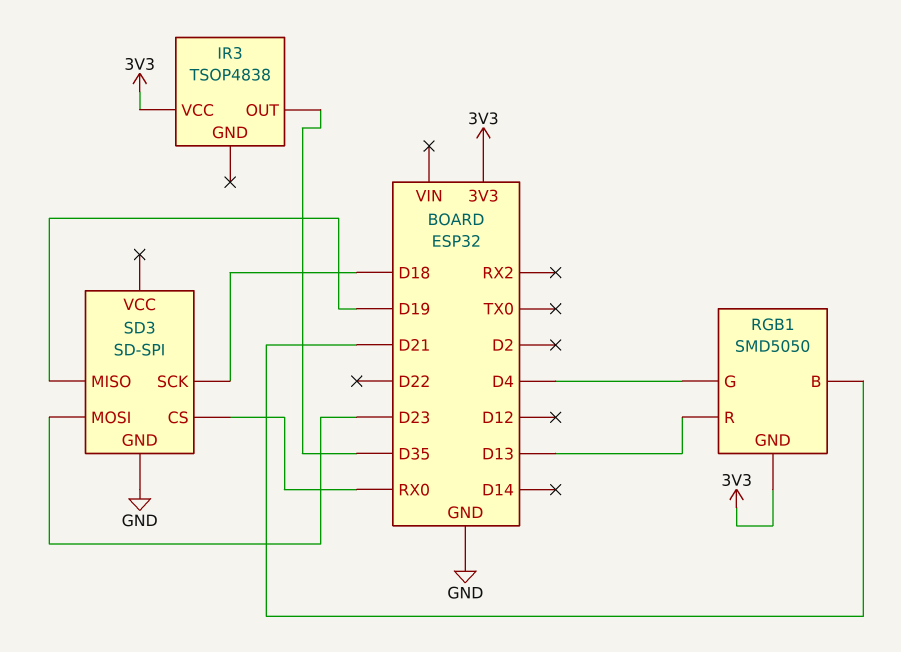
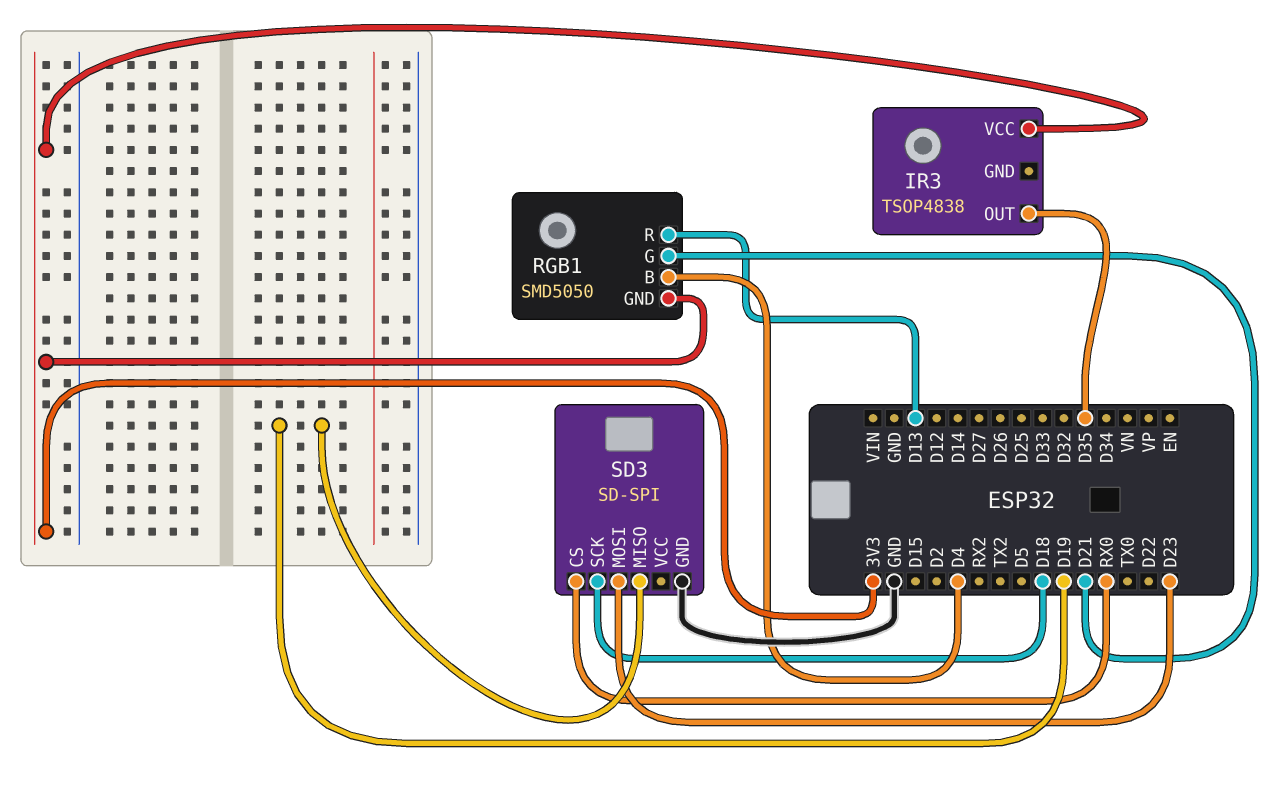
RGB1 pin B: D21 -> D4
RGB1 pin G: D4 -> D21

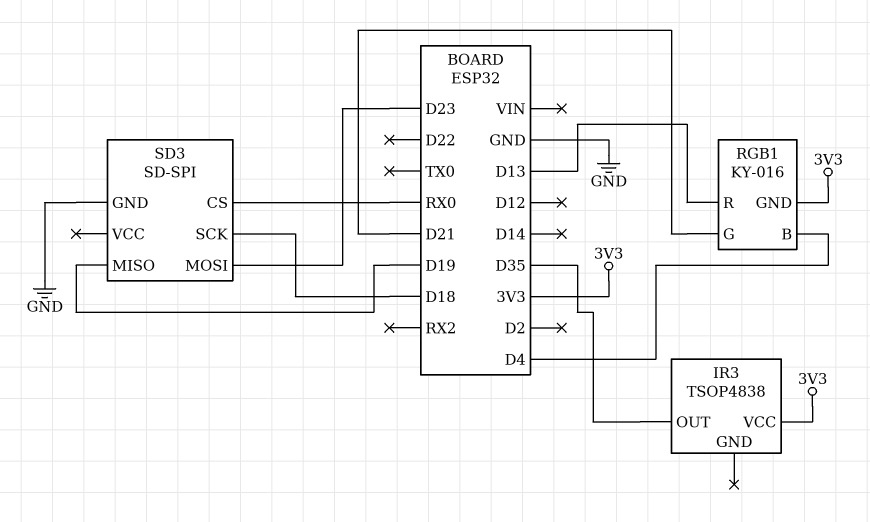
RGB1: SMD5050 -> KY-016

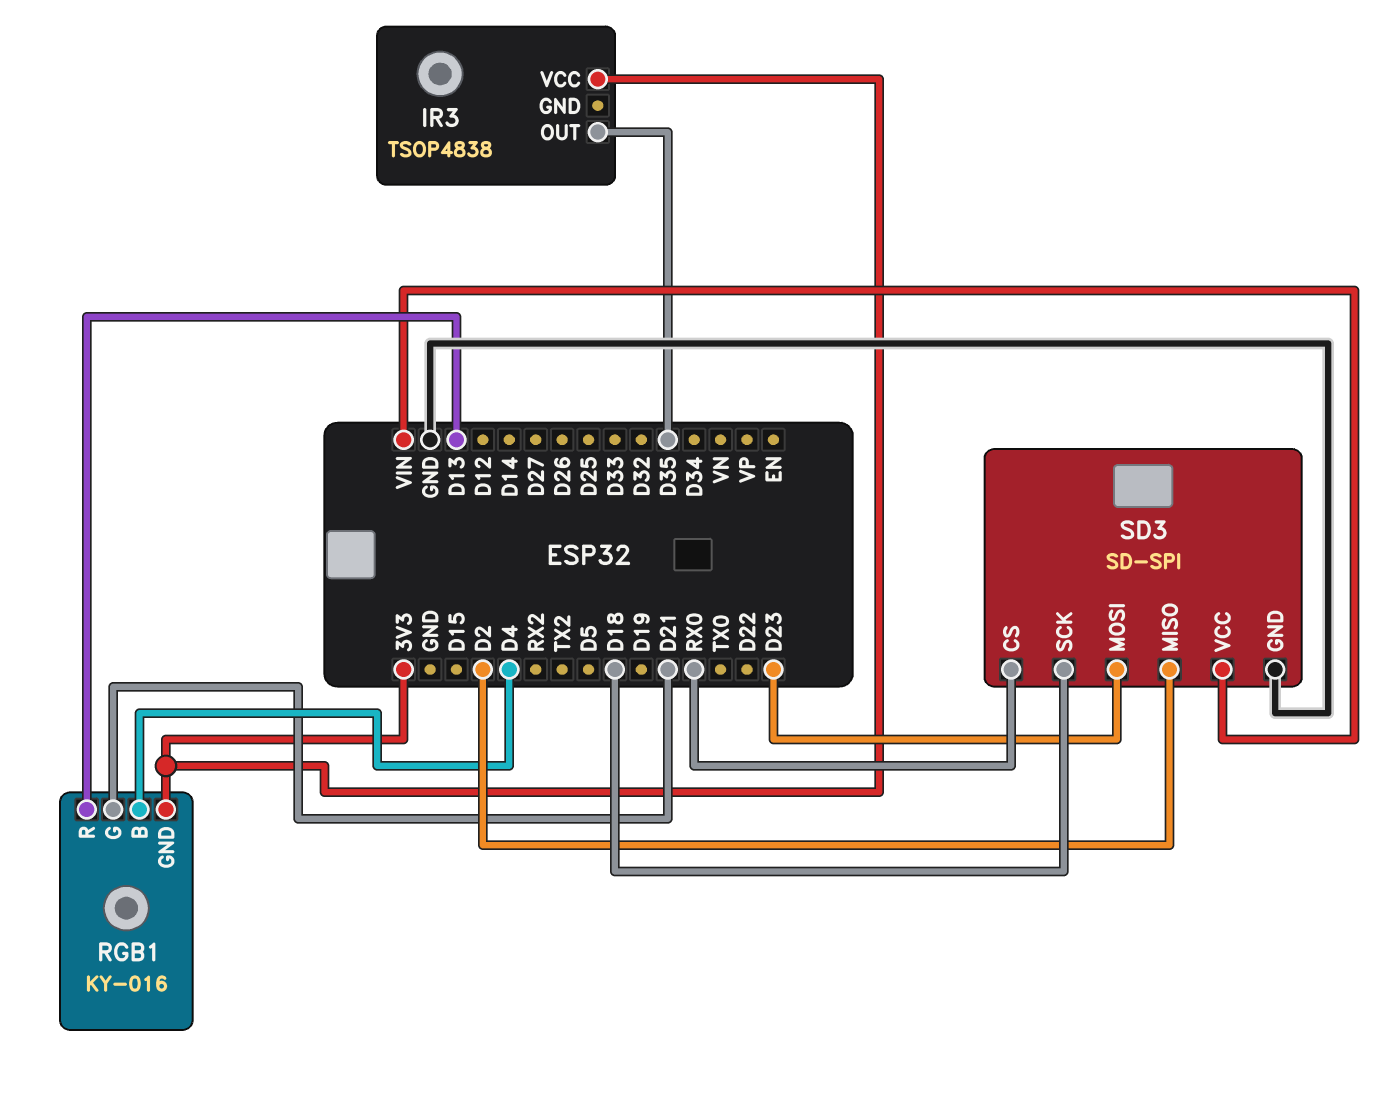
SD3 pin MISO: D19 -> D2
SD3 pin VCC: none -> VIN

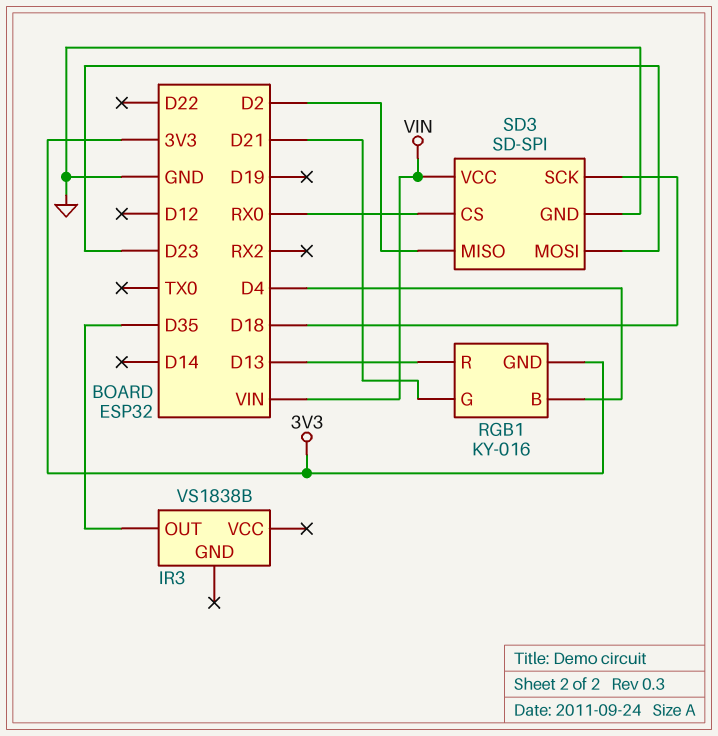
IR3: TSOP4838 -> VS1838B
IR3 pin VCC: 3V3 -> none

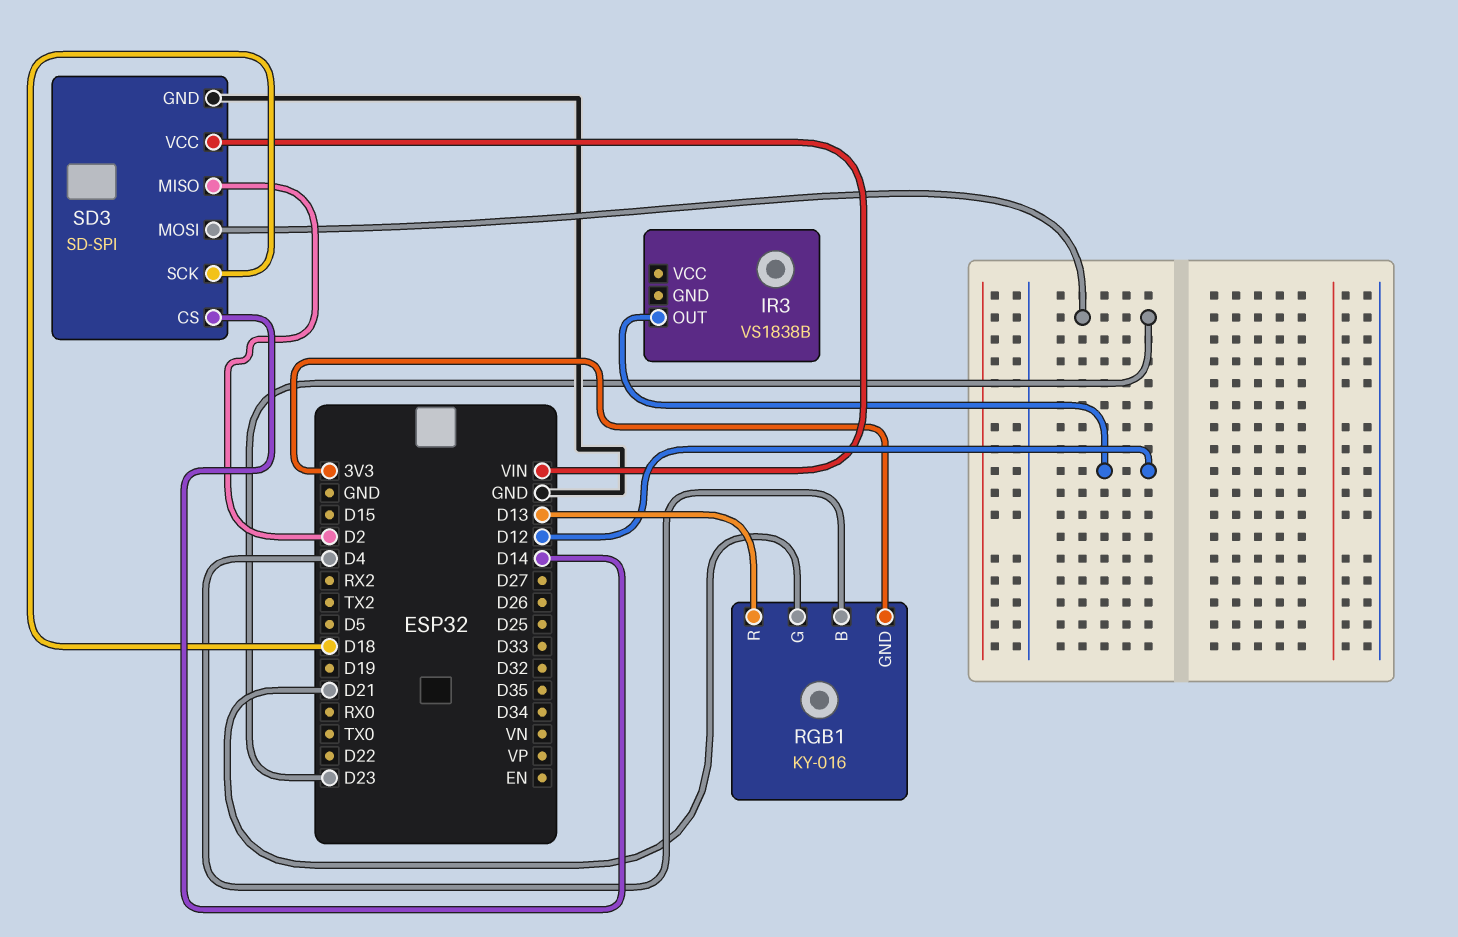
IR3 pin OUT: D35 -> D12
SD3 pin CS: RX0 -> D14

